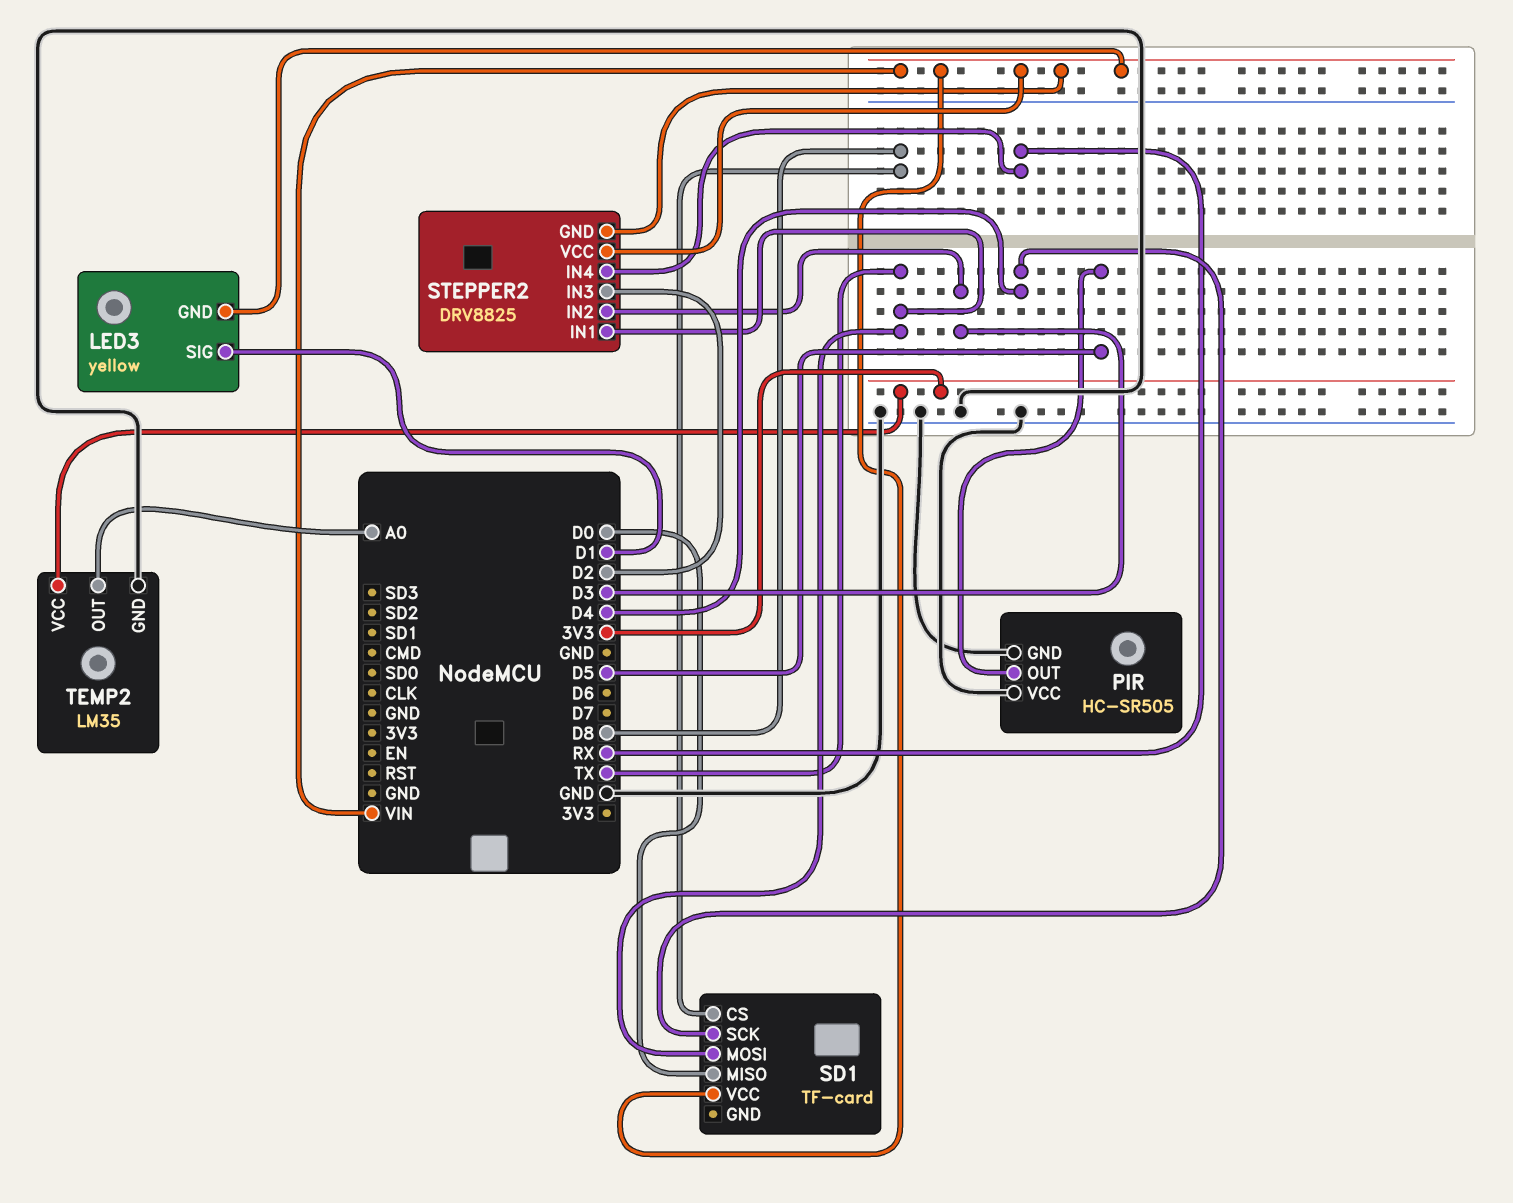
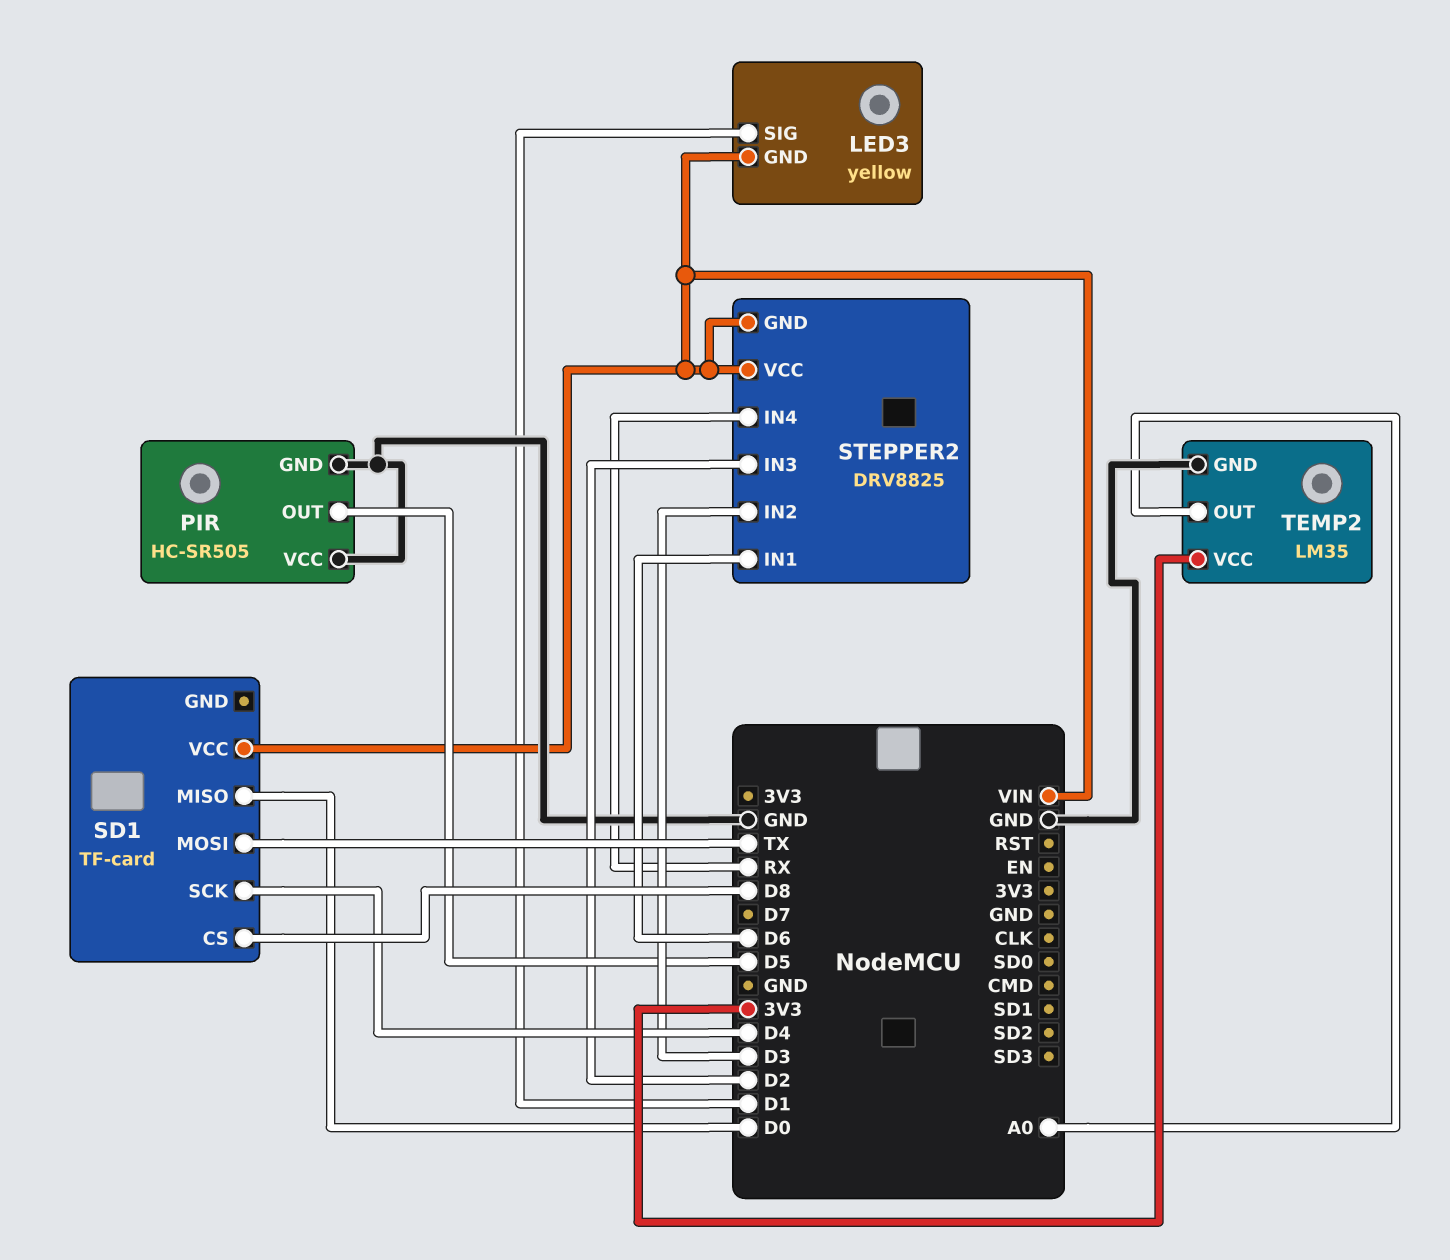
STEPPER2 pin IN1: TX -> D6

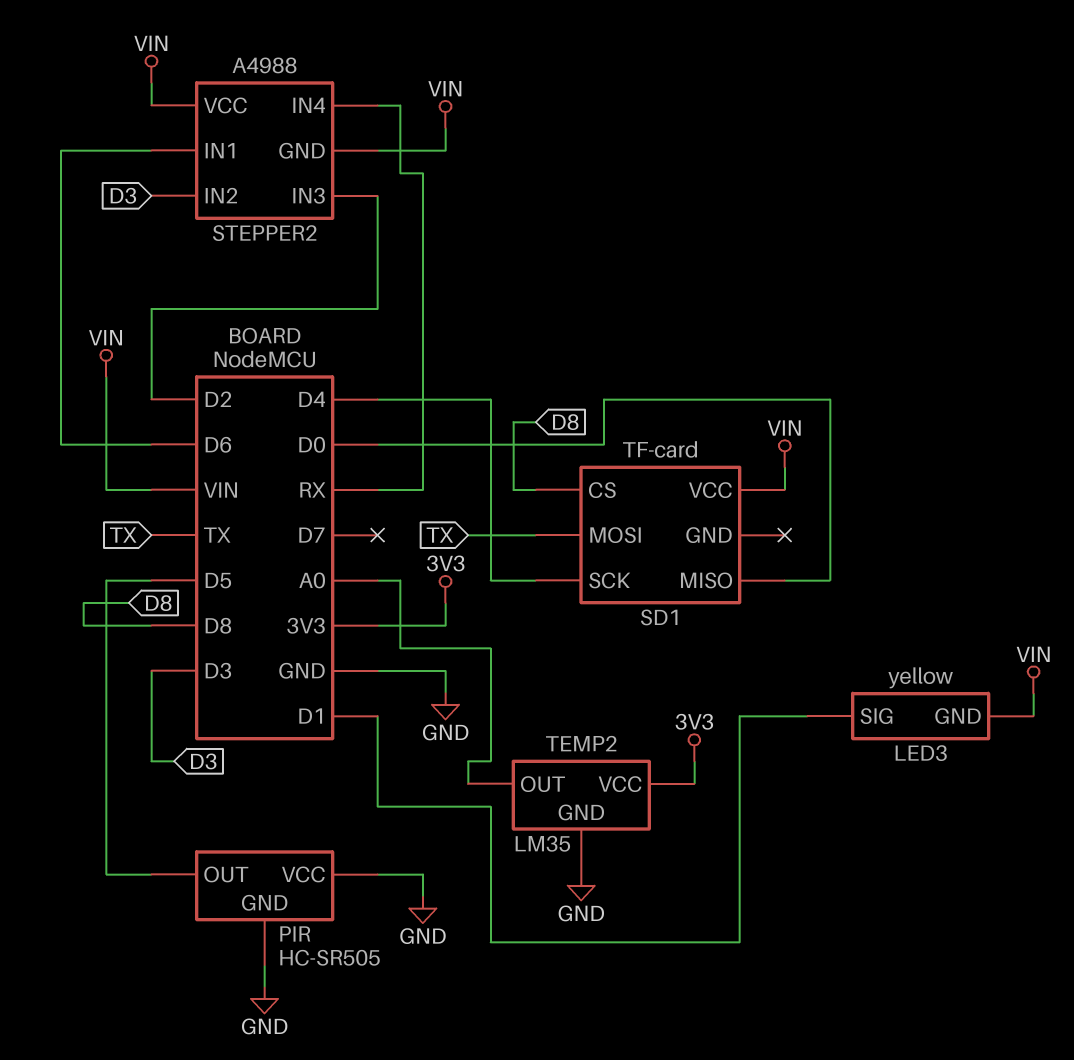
STEPPER2: DRV8825 -> A4988

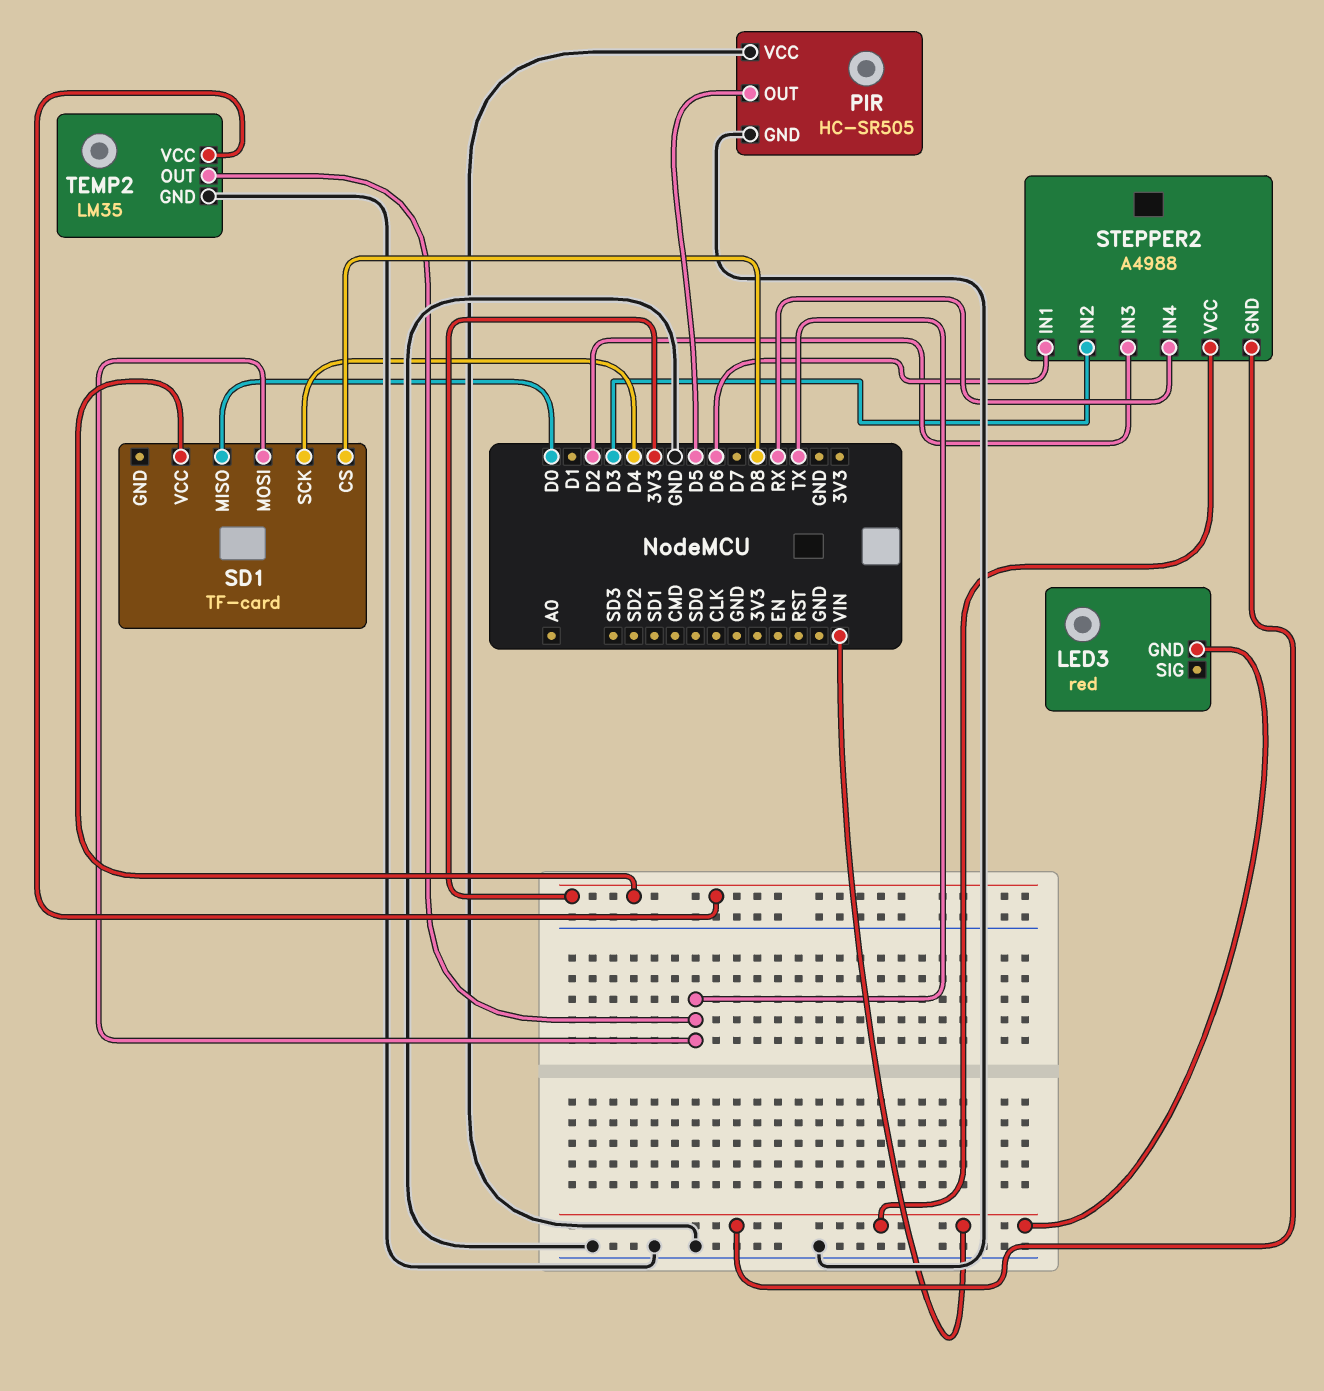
LED3: yellow -> red
LED3 pin SIG: D1 -> none
SD1 pin VCC: VIN -> 3V3
TEMP2 pin OUT: A0 -> TX

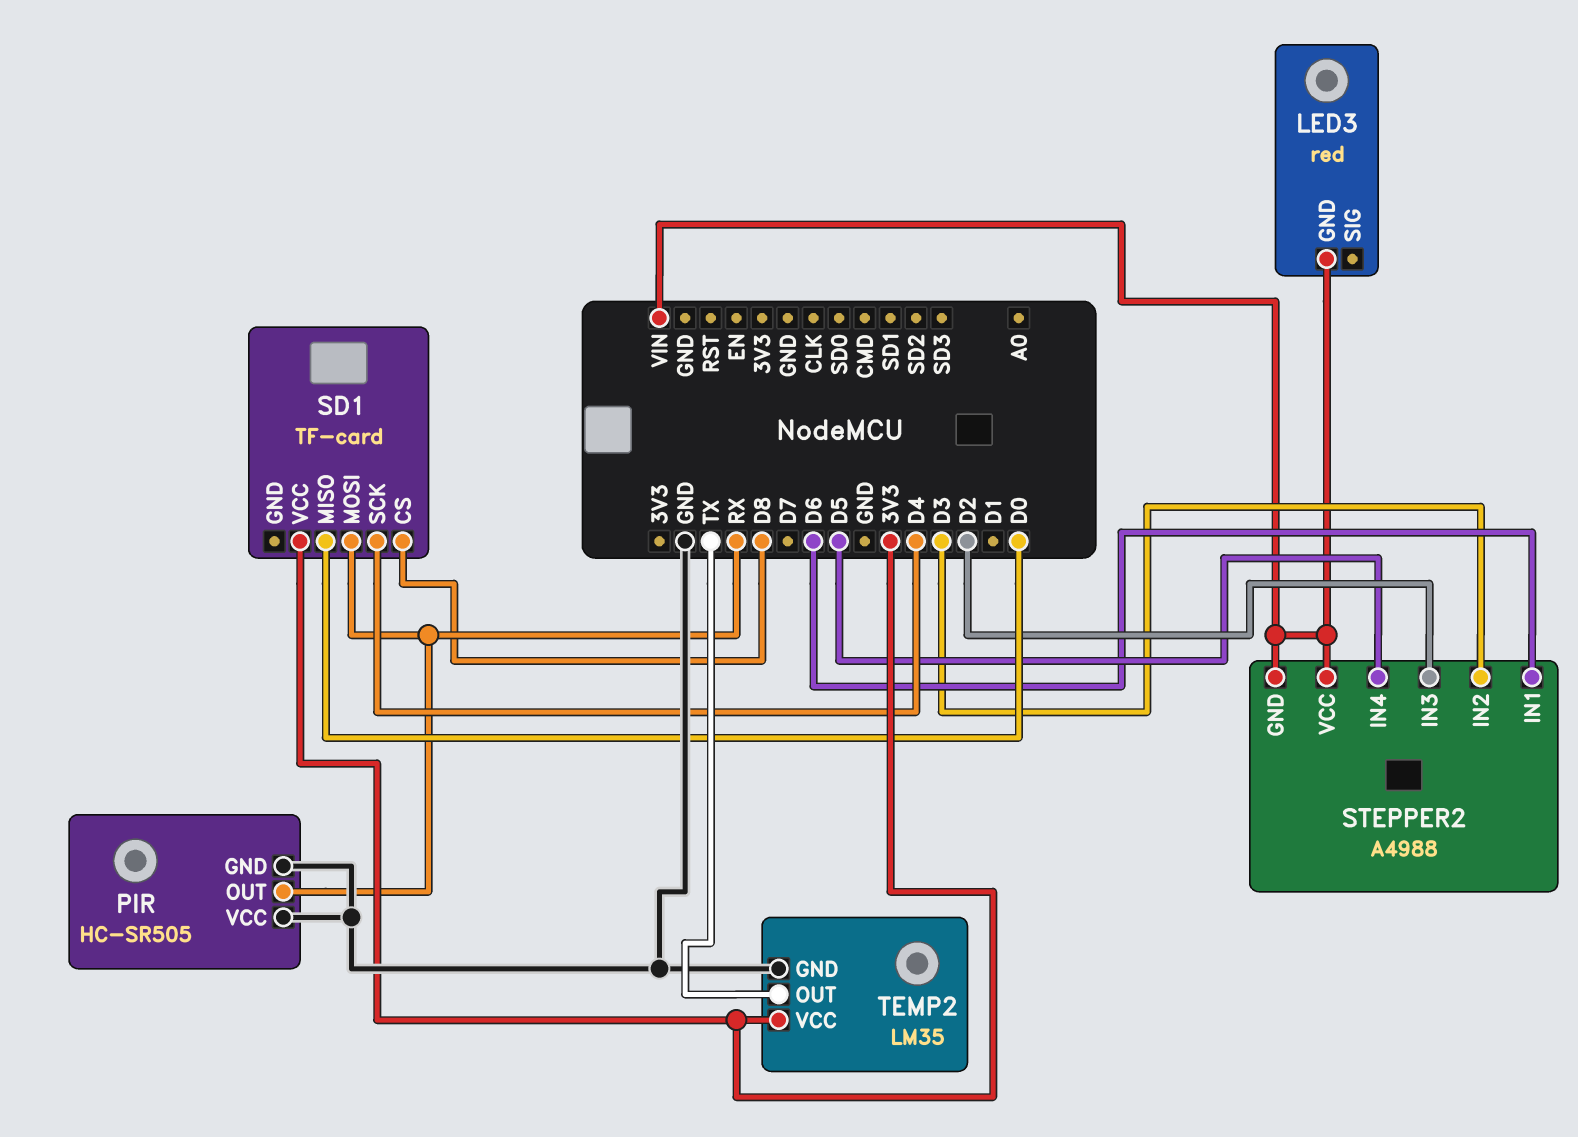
PIR pin OUT: D5 -> RX
SD1 pin MOSI: TX -> RX
STEPPER2 pin IN4: RX -> D5

